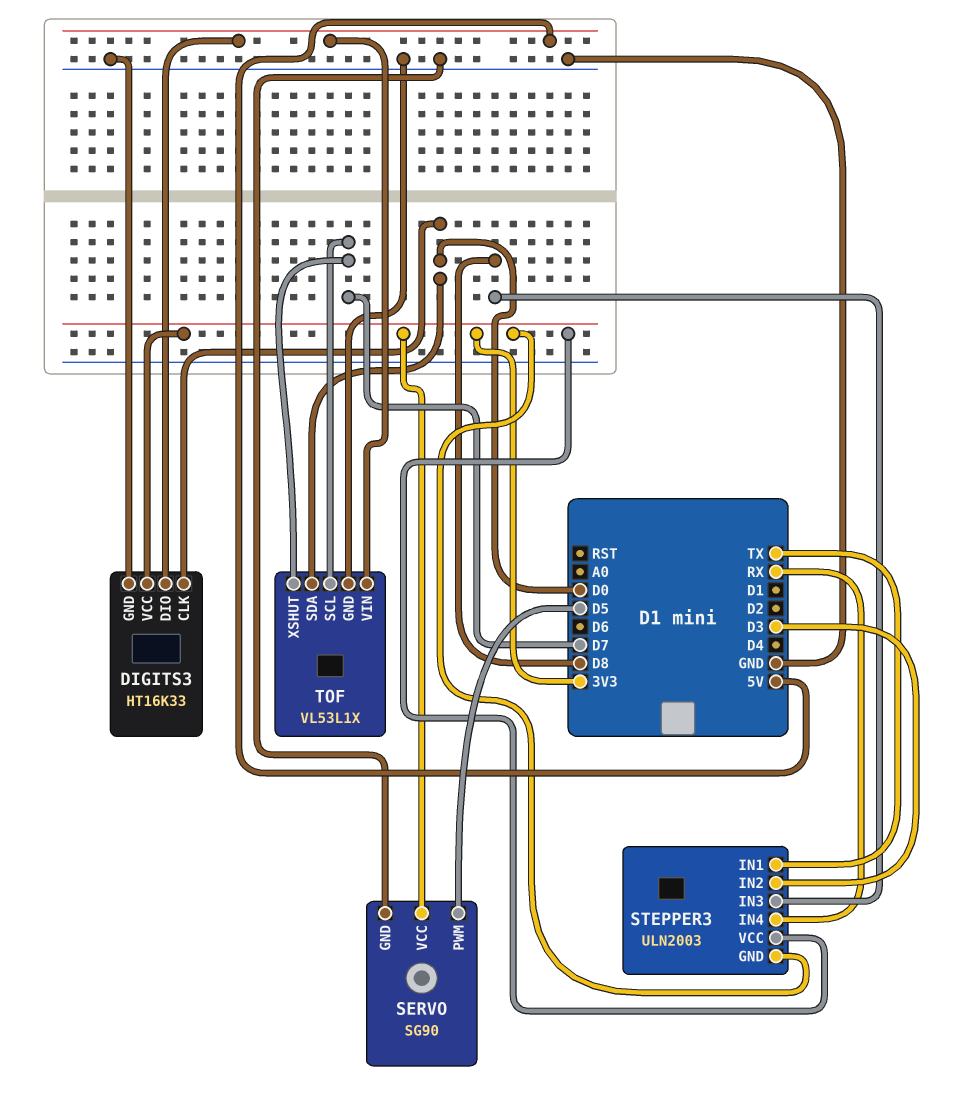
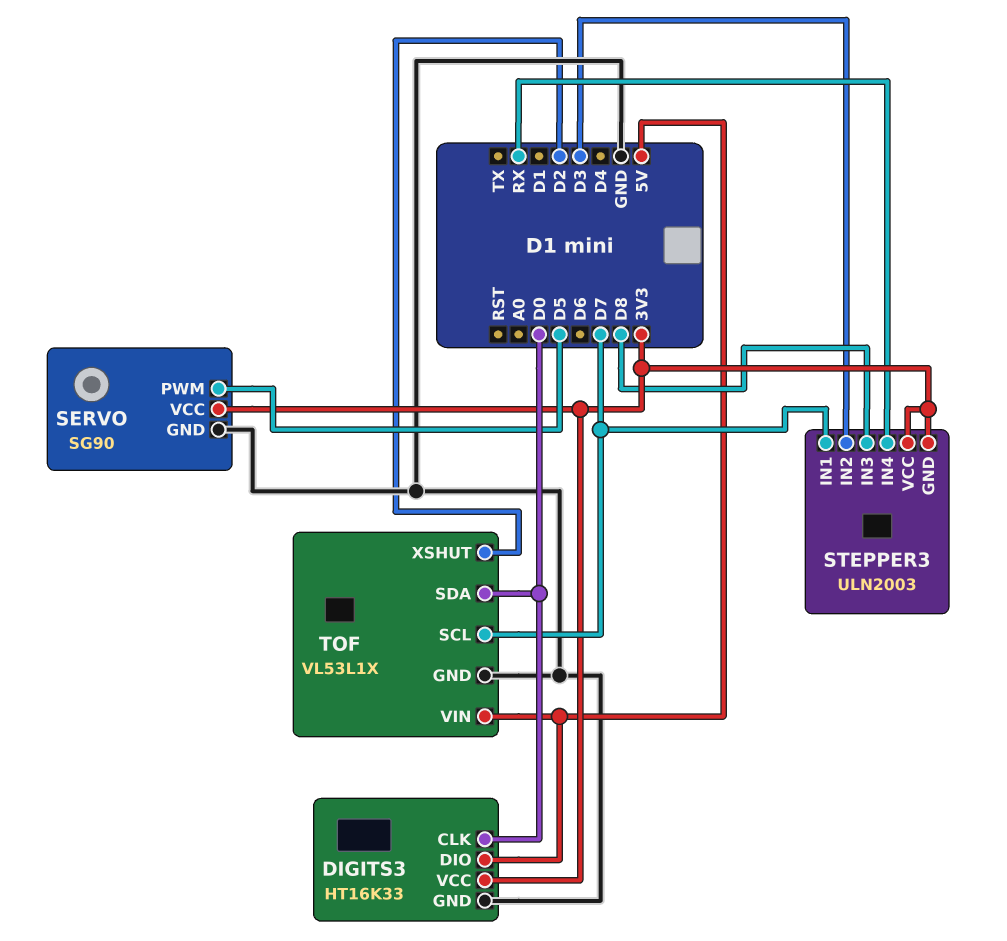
STEPPER3 pin IN1: TX -> D7
TOF pin XSHUT: D7 -> D2

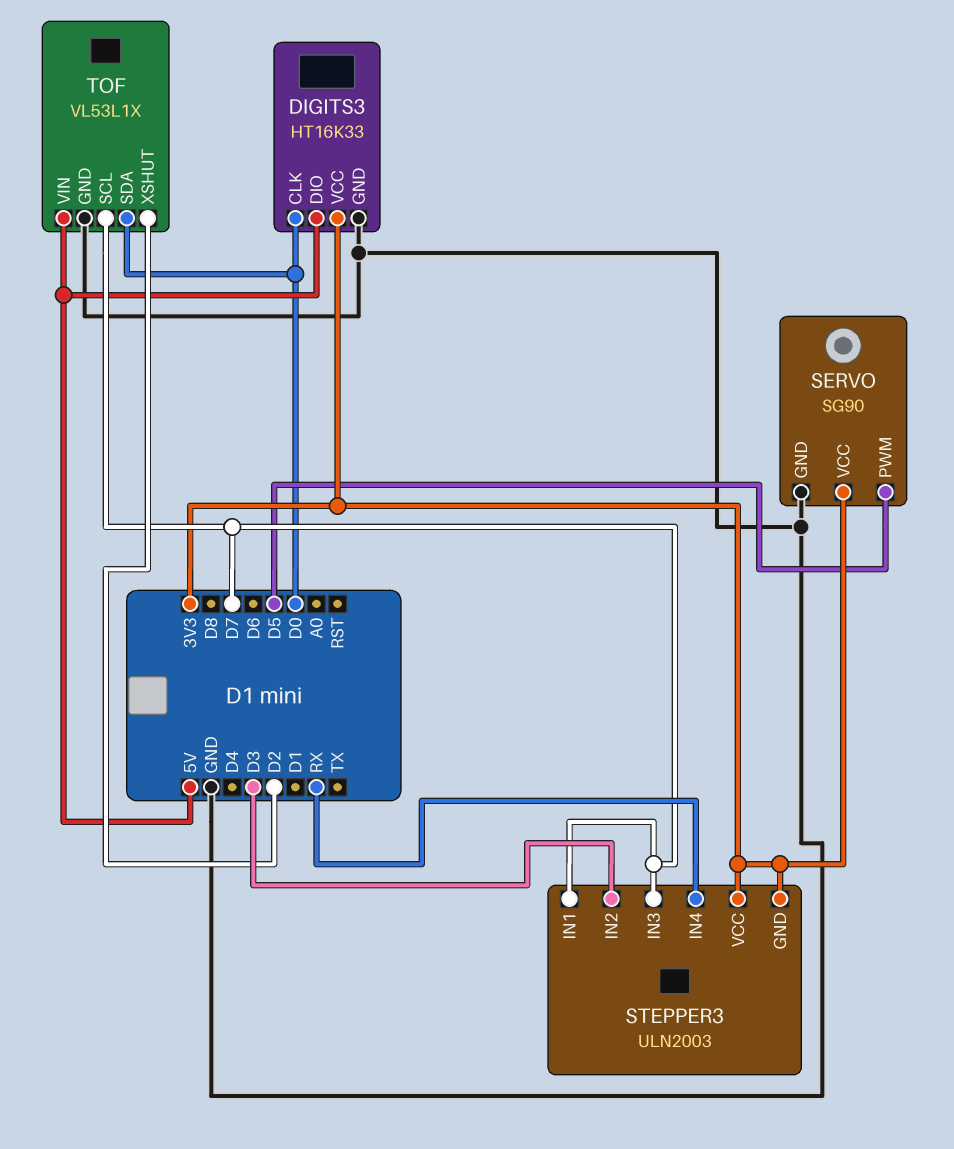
STEPPER3 pin IN3: D8 -> D7

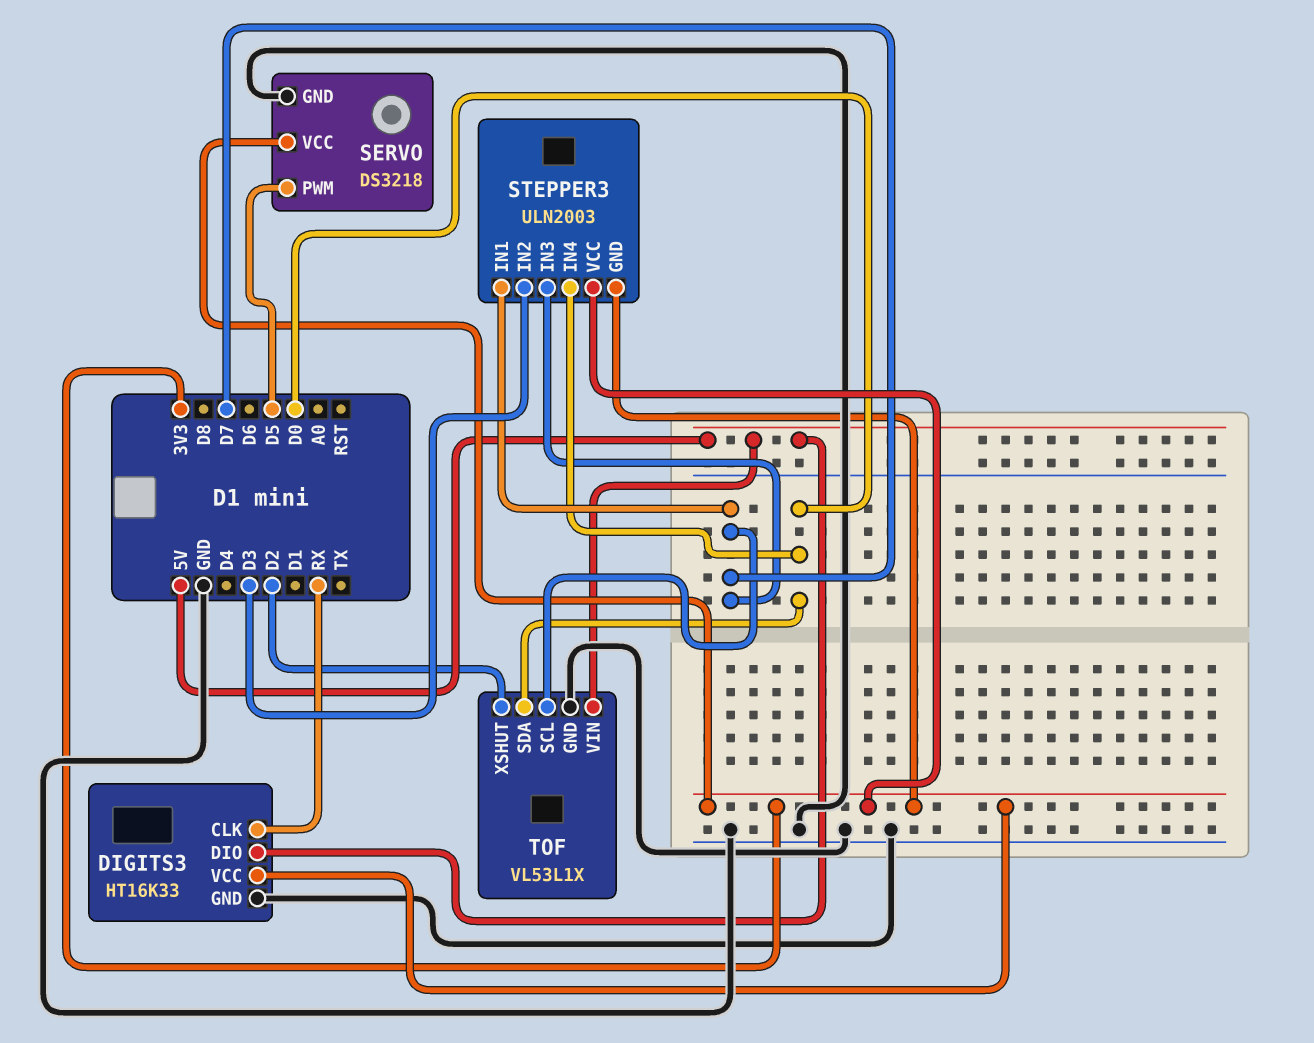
DIGITS3 pin CLK: D0 -> RX
SERVO: SG90 -> DS3218
STEPPER3 pin IN4: RX -> D0

